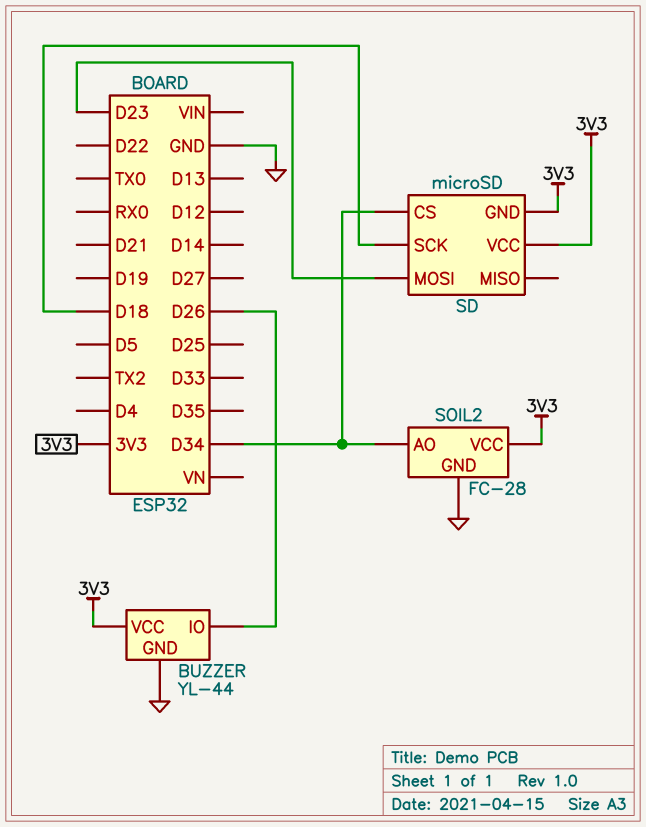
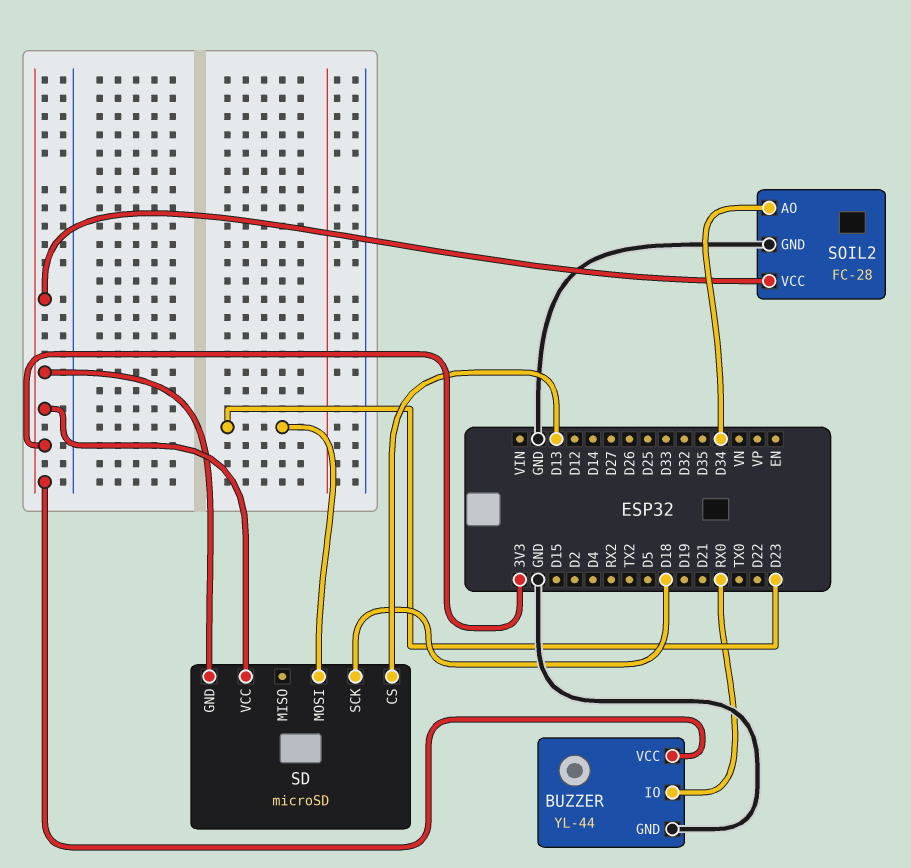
BUZZER pin IO: D26 -> RX0
SD pin CS: D34 -> D13

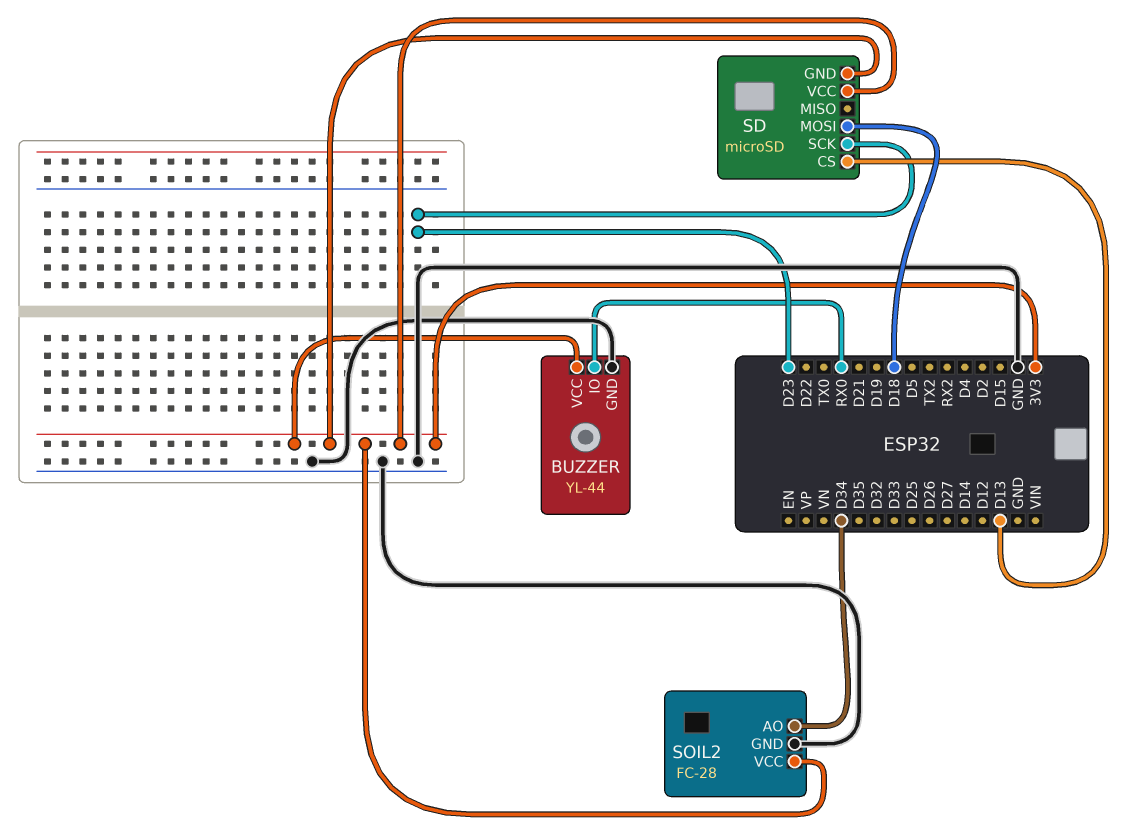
SD pin MOSI: D23 -> D18
SD pin SCK: D18 -> D23

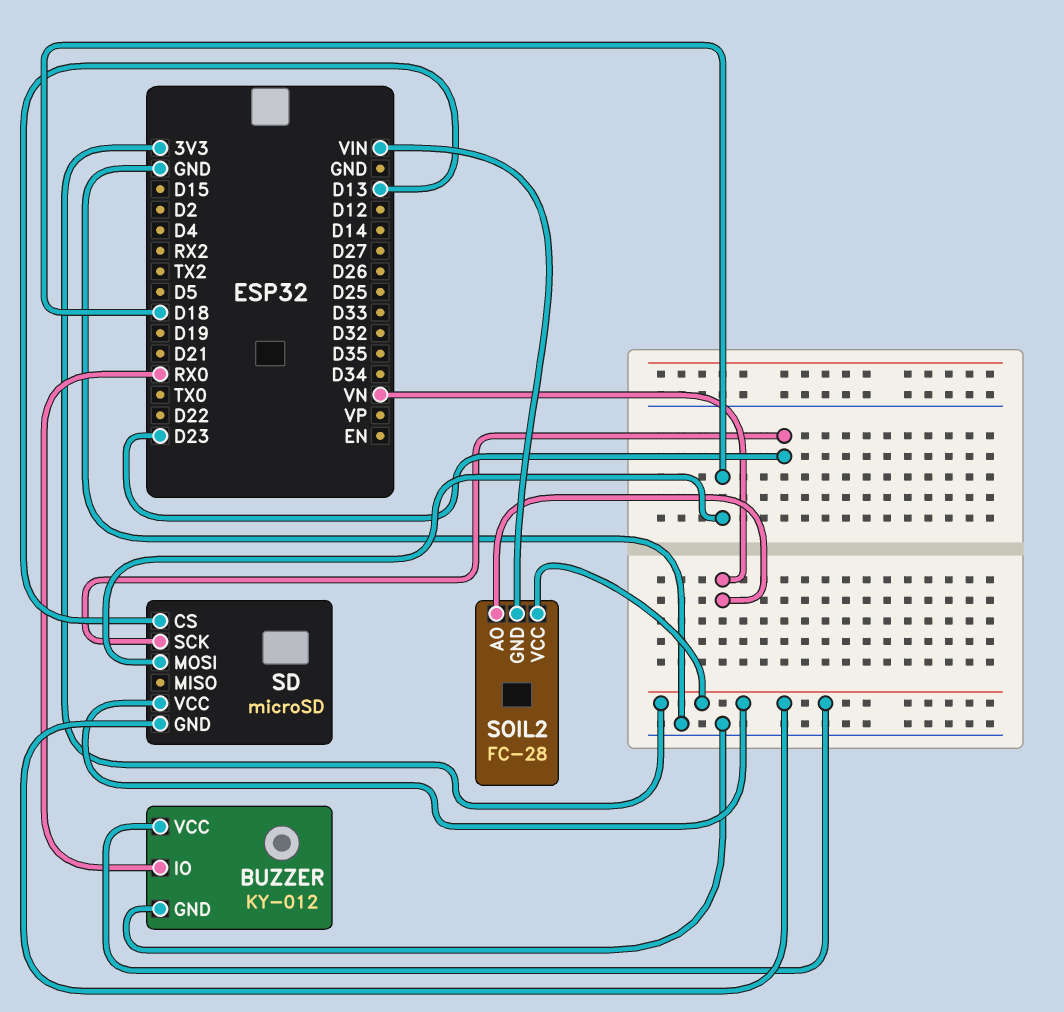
BUZZER: YL-44 -> KY-012
SOIL2 pin AO: D34 -> VN
SOIL2 pin GND: GND -> VIN

